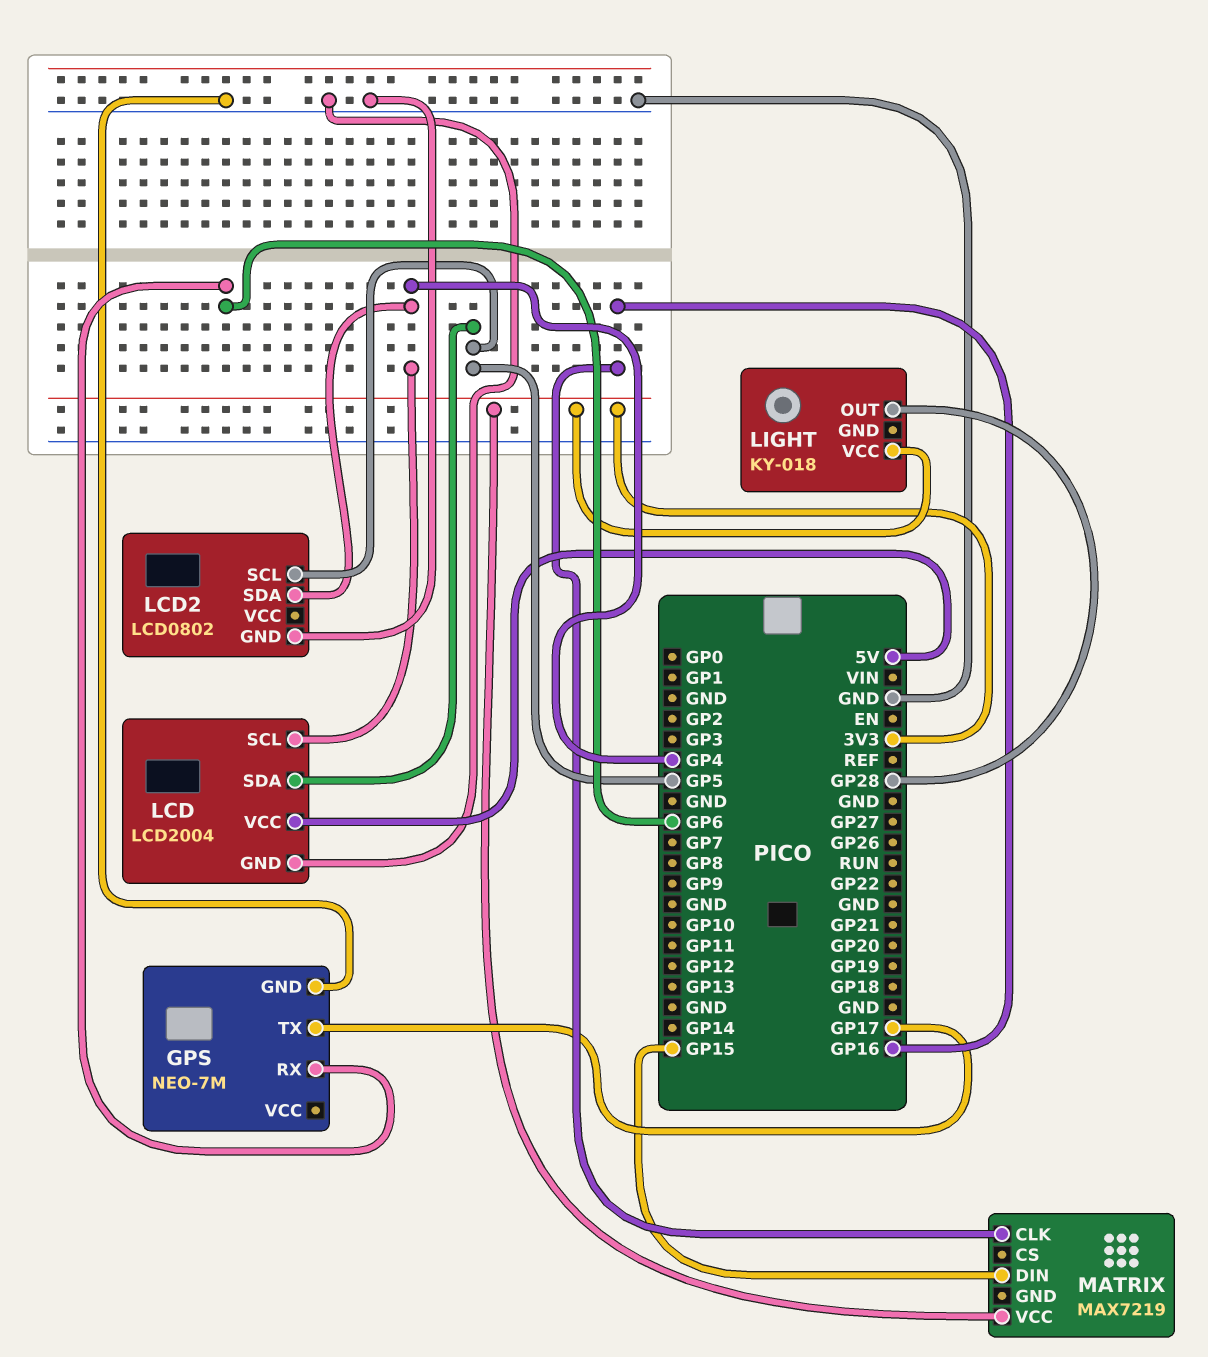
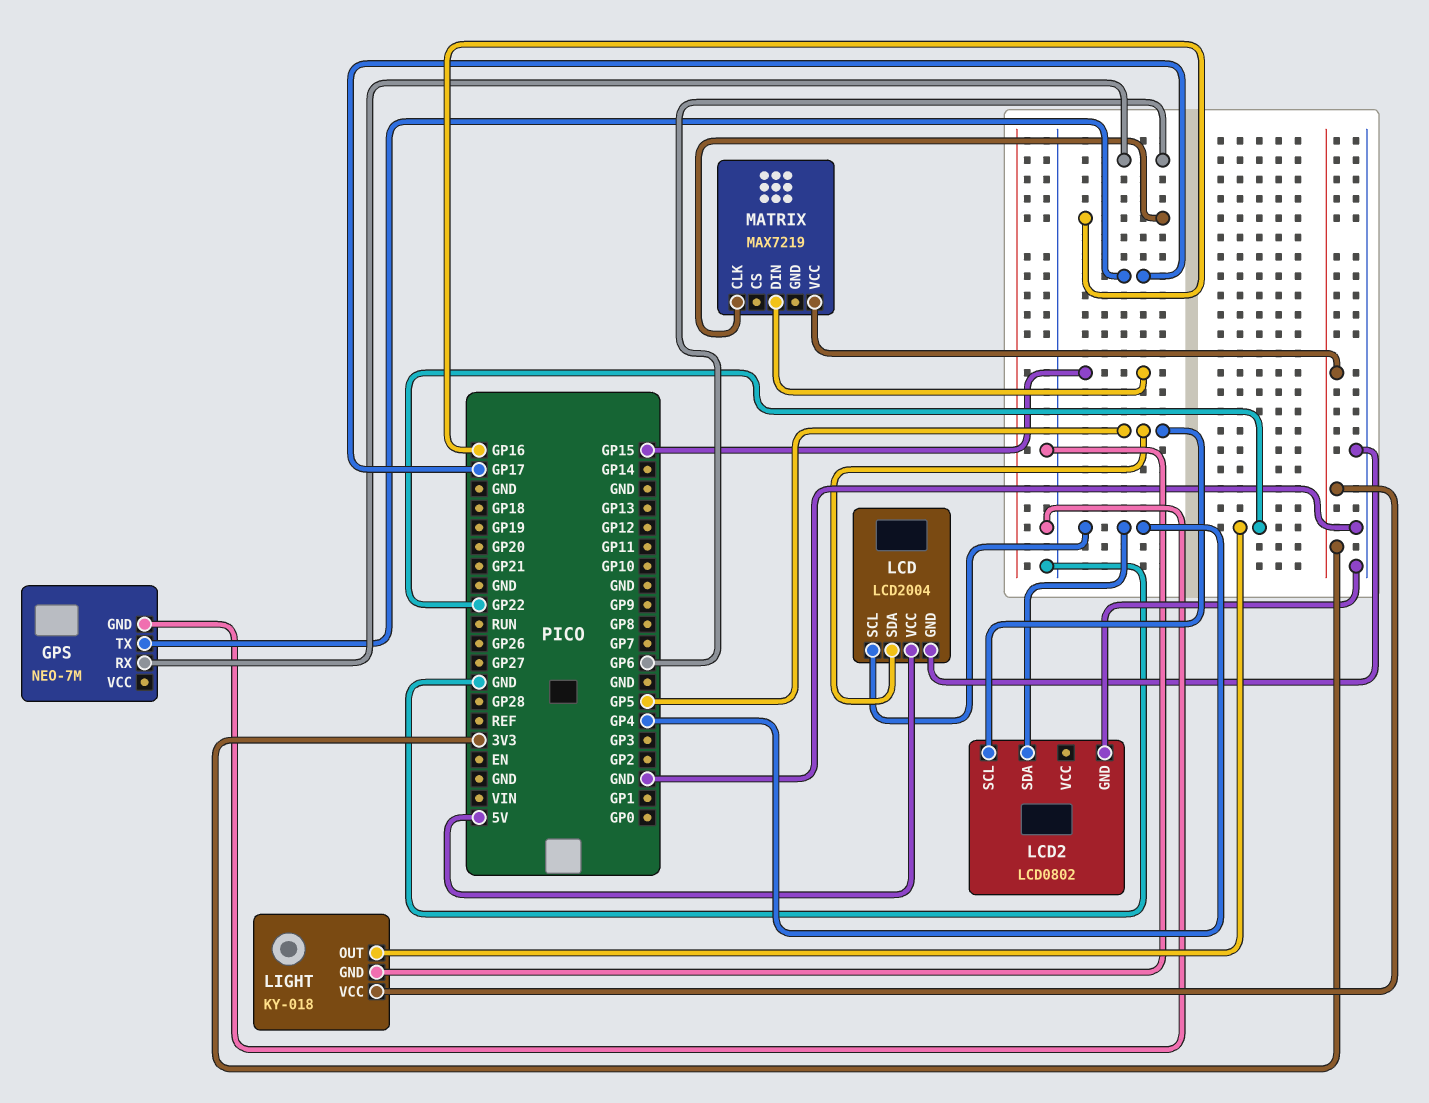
LIGHT pin GND: none -> GND
LIGHT pin OUT: GP28 -> GP22

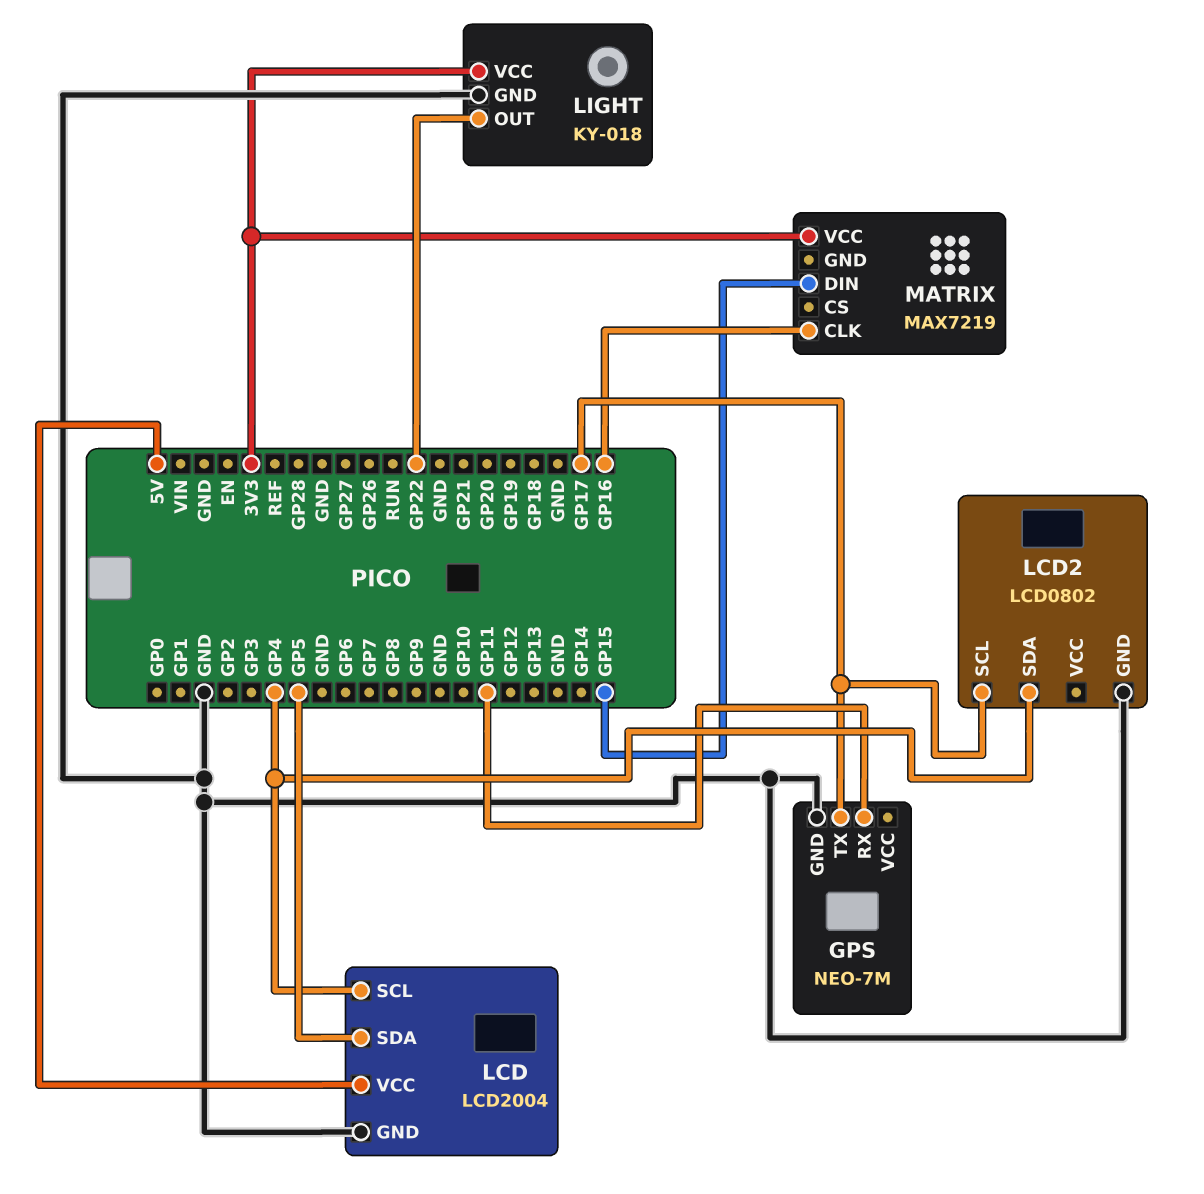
GPS pin RX: GP6 -> GP11
LCD2 pin SCL: GP5 -> GP17

